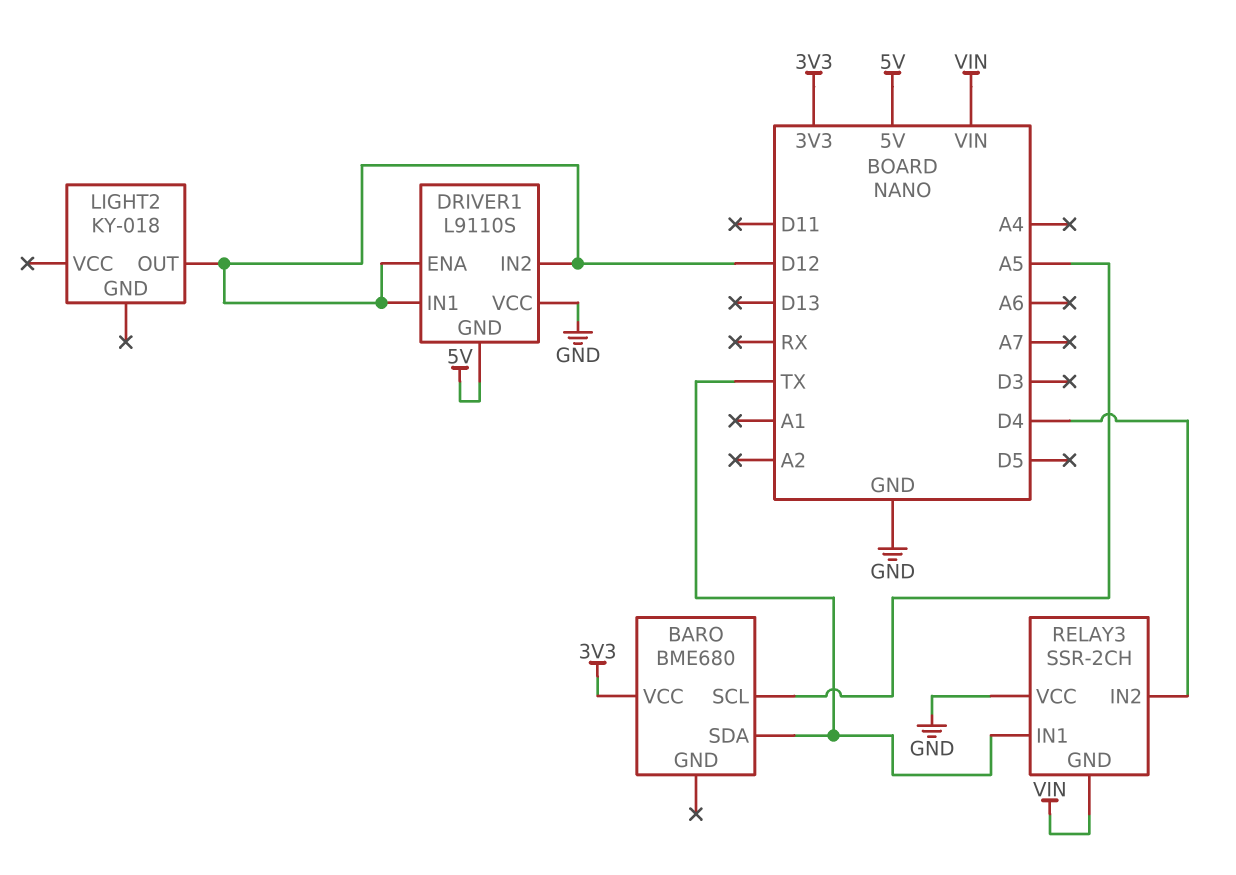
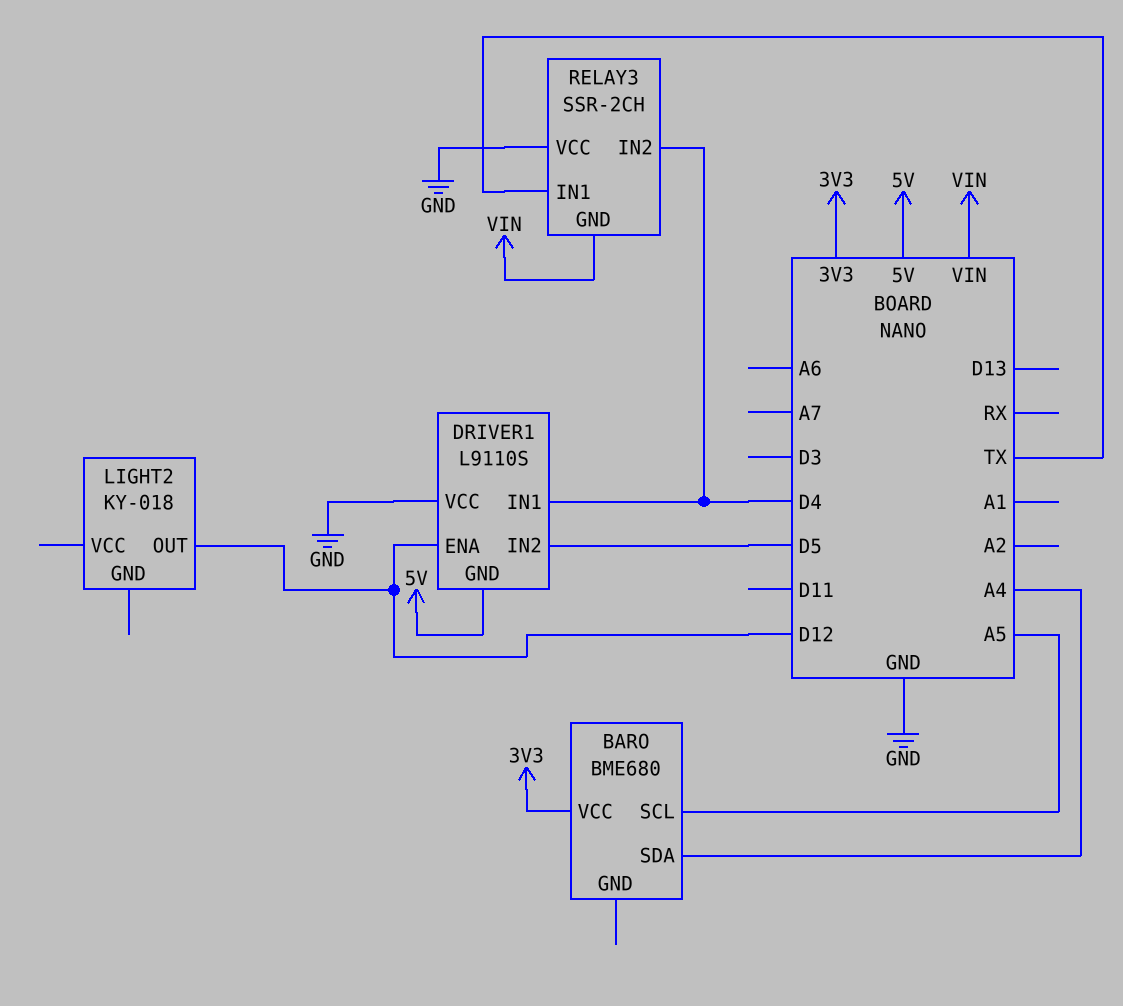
BARO pin SDA: TX -> A4
DRIVER1 pin IN1: D12 -> D4
DRIVER1 pin IN2: D12 -> D5

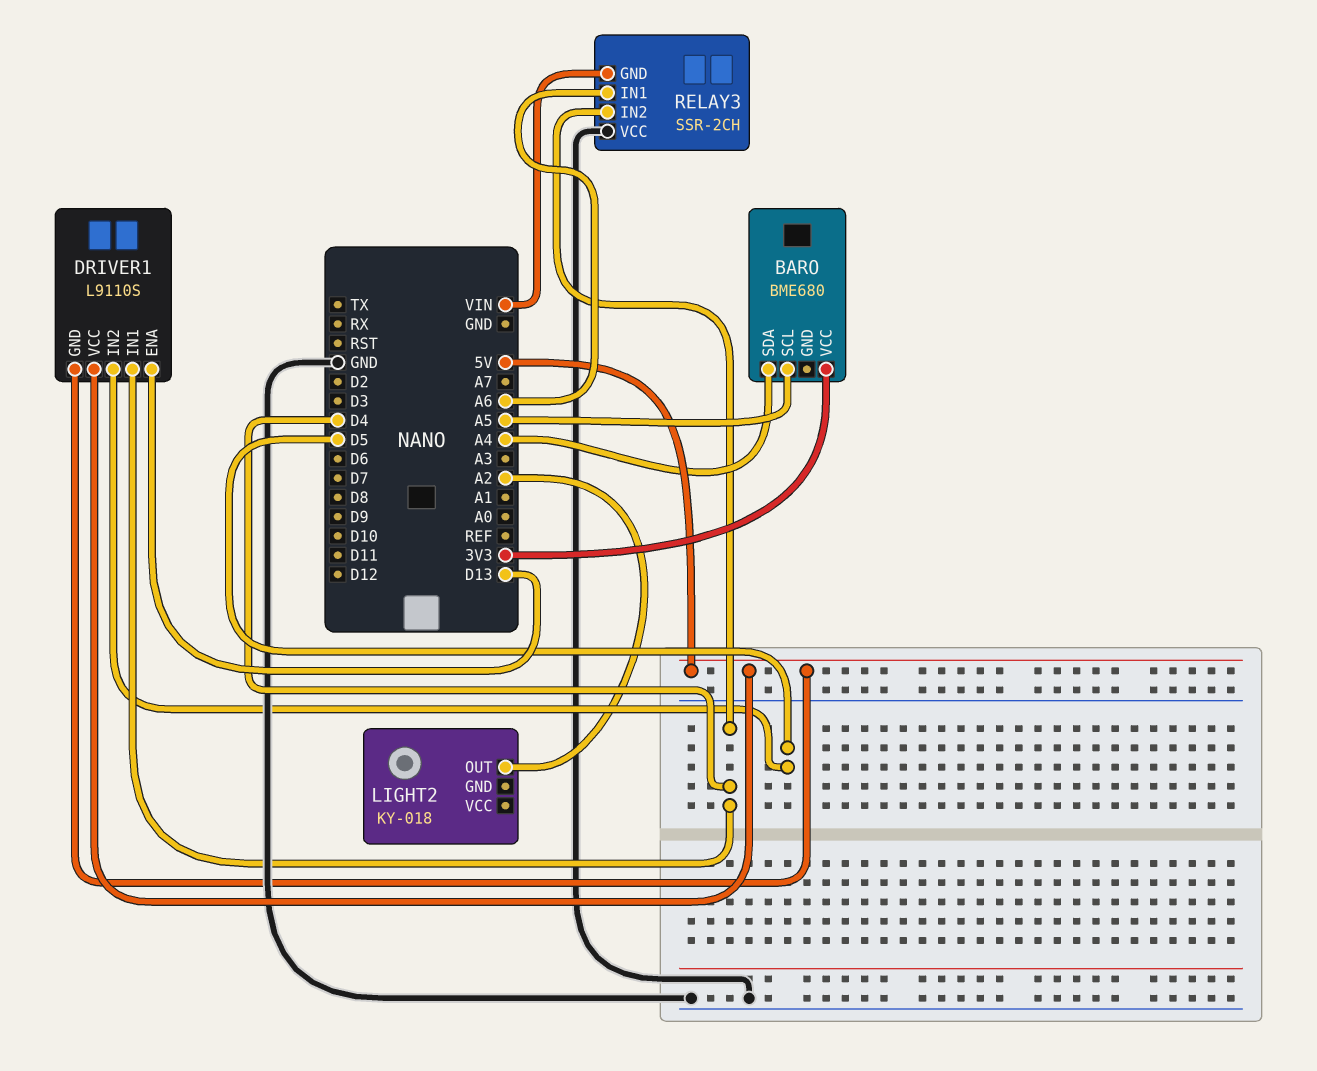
DRIVER1 pin ENA: D12 -> D13
DRIVER1 pin VCC: GND -> 5V
LIGHT2 pin OUT: D12 -> A2
RELAY3 pin IN1: TX -> A6

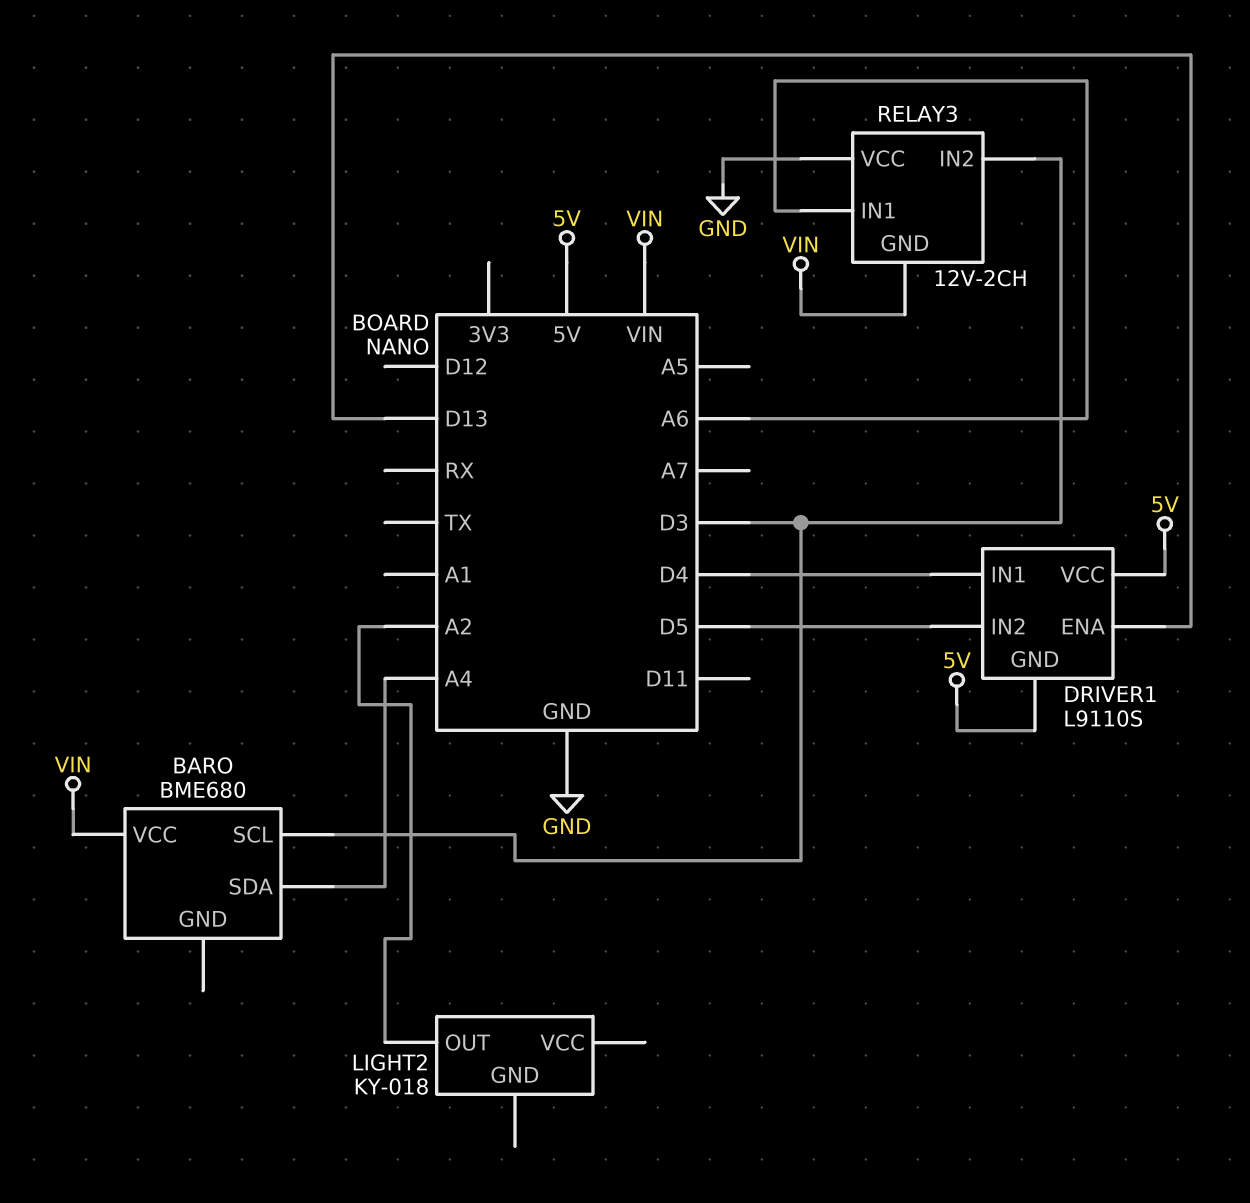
BARO pin SCL: A5 -> D3
BARO pin VCC: 3V3 -> VIN
RELAY3: SSR-2CH -> 12V-2CH
RELAY3 pin IN2: D4 -> D3

